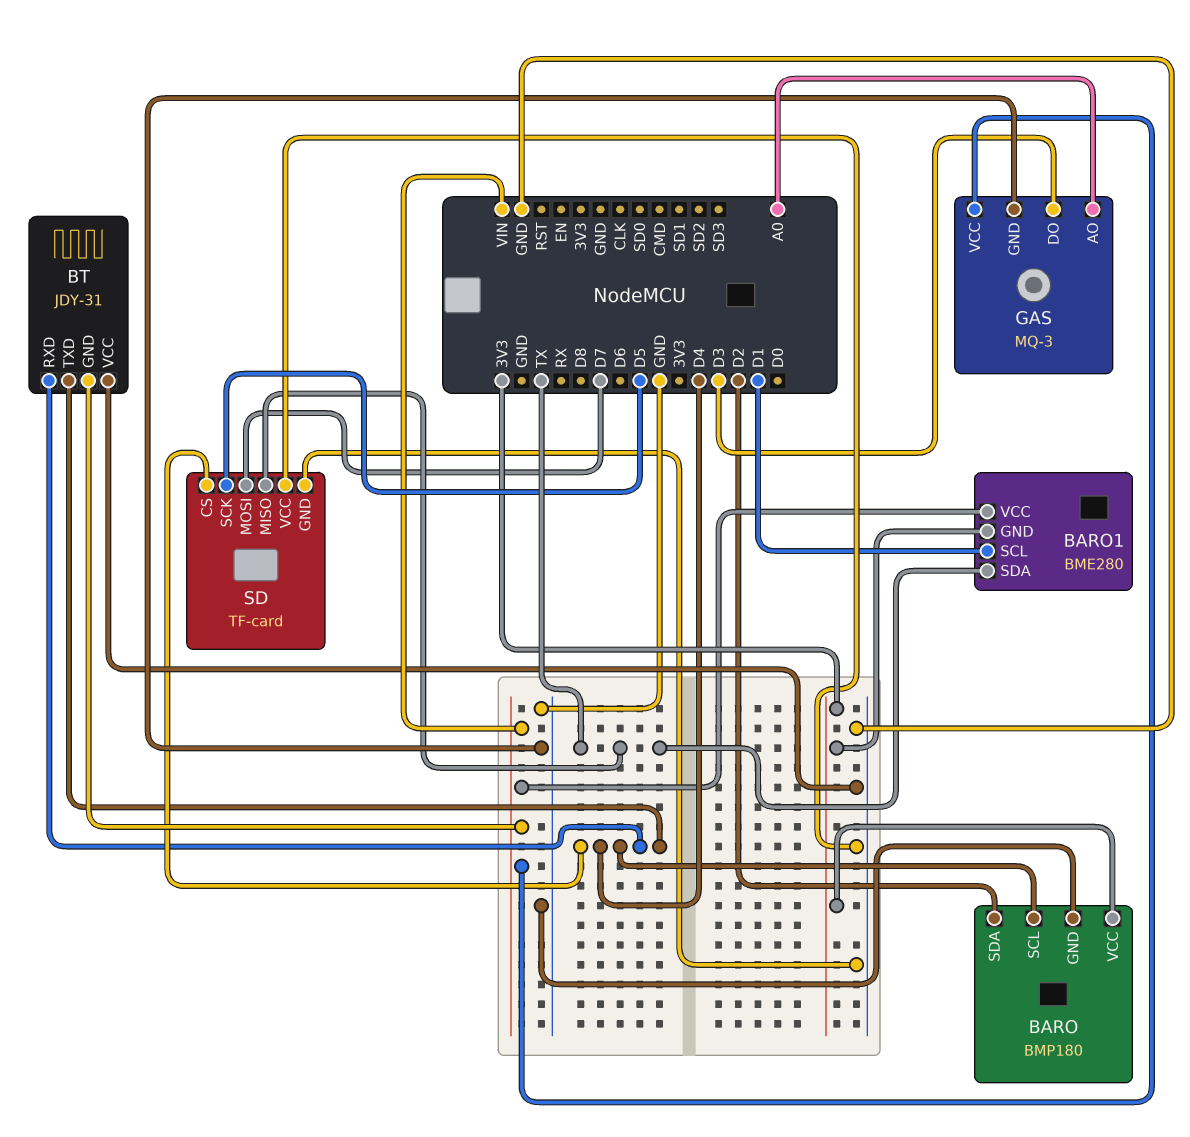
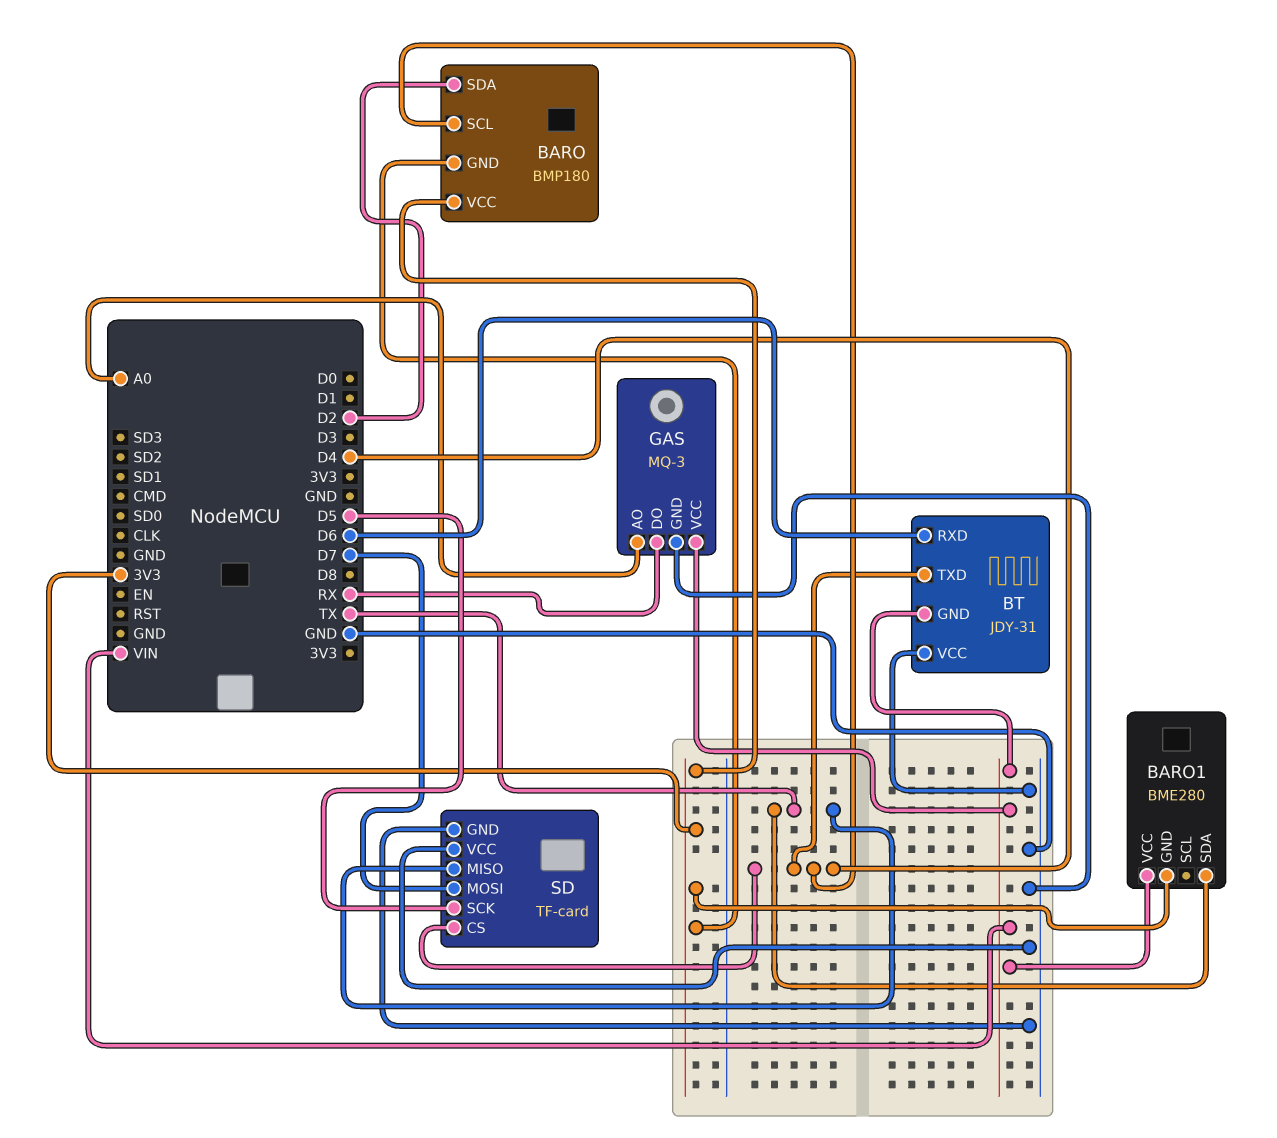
BARO pin GND: GND -> 3V3
BARO1 pin SCL: D1 -> none
BT pin RXD: D4 -> D6
GAS pin DO: D3 -> RX

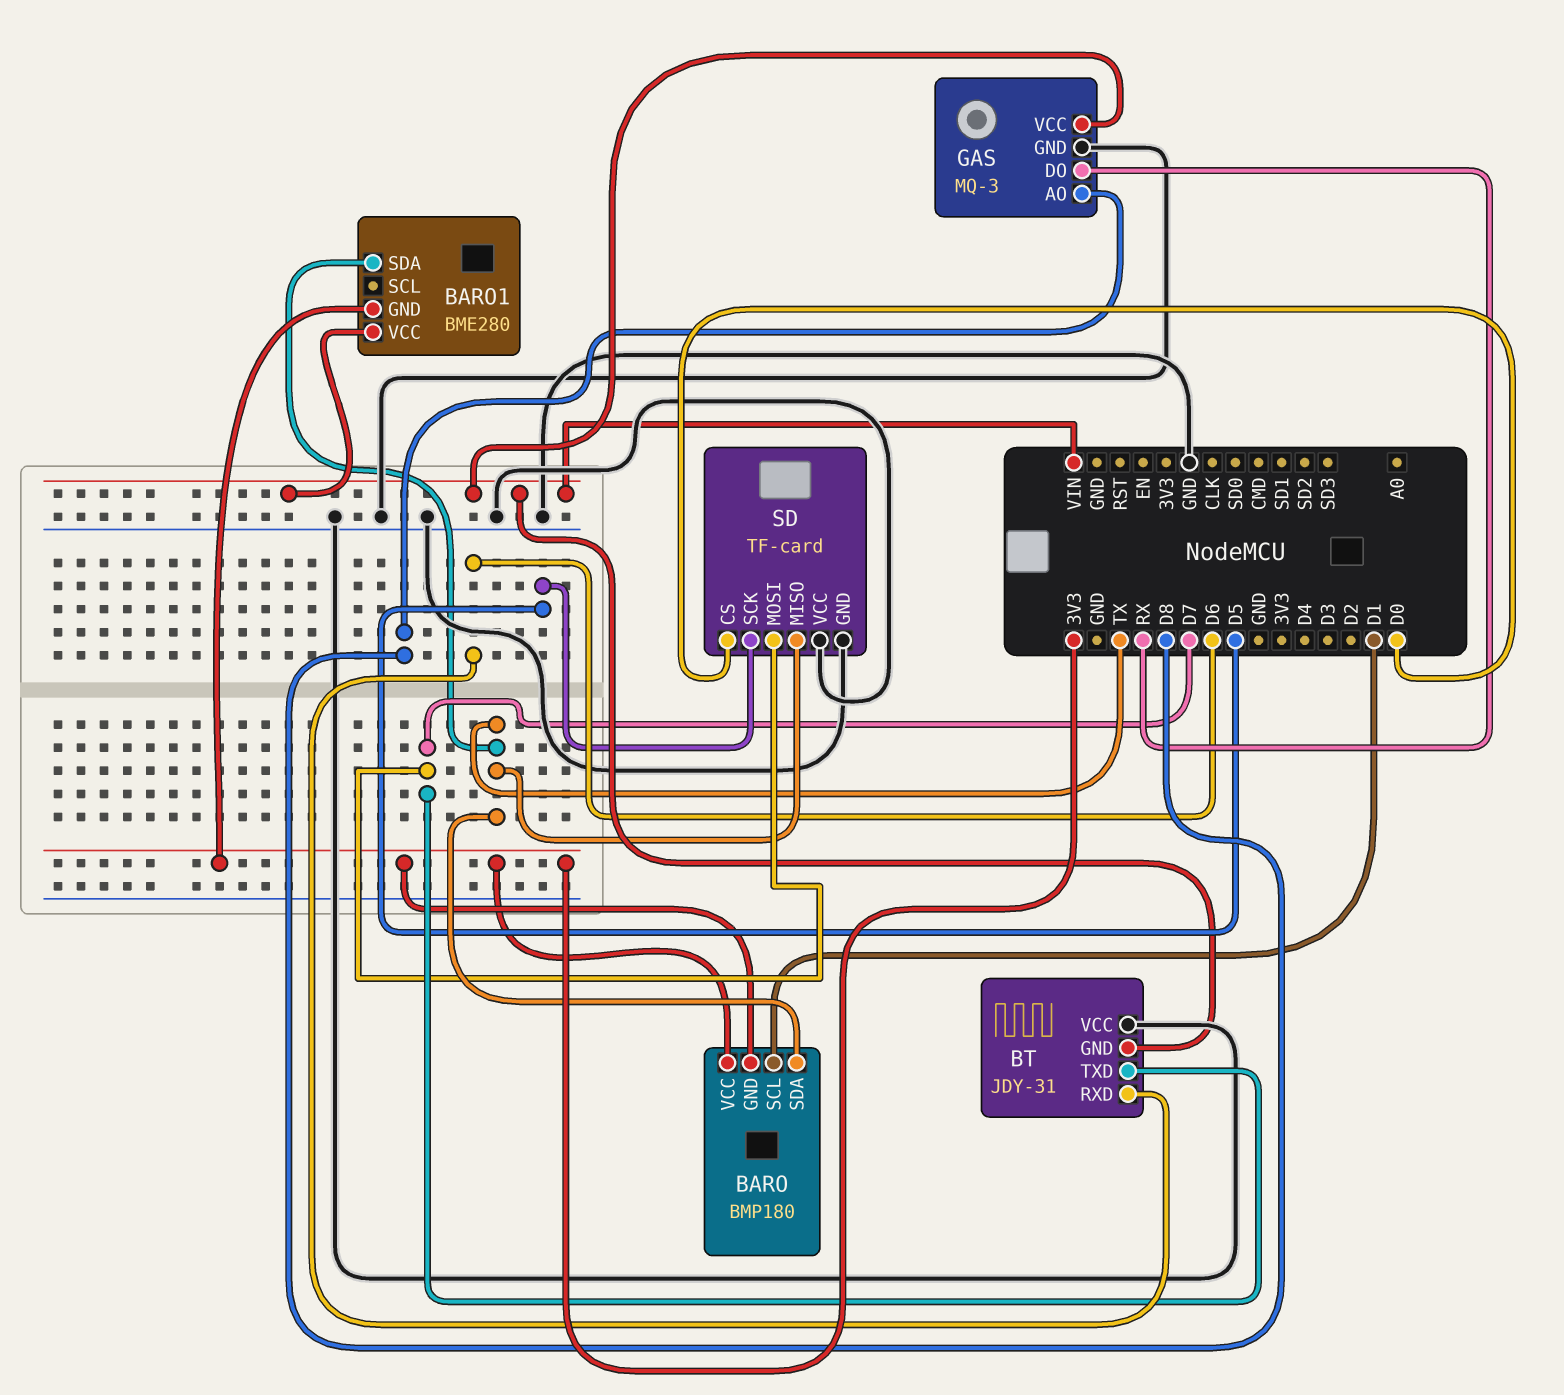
BARO pin SCL: D4 -> D1
BARO pin SDA: D2 -> TX
BT pin TXD: D4 -> D7
GAS pin AO: A0 -> D8
SD pin CS: D4 -> D0

